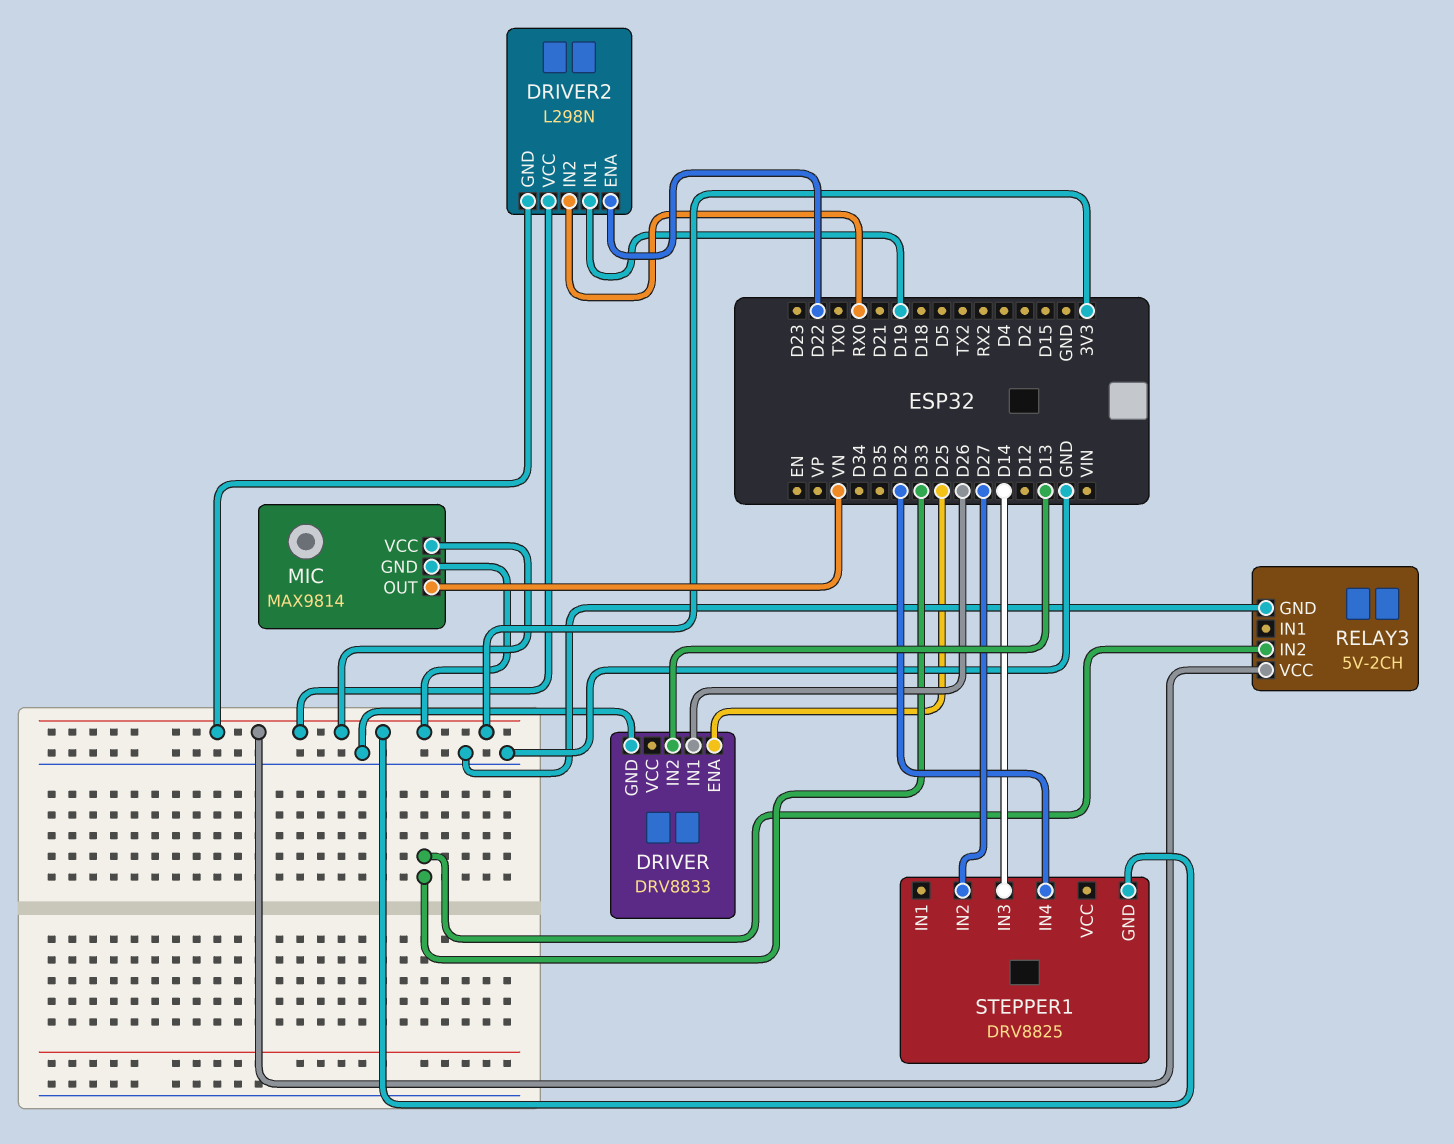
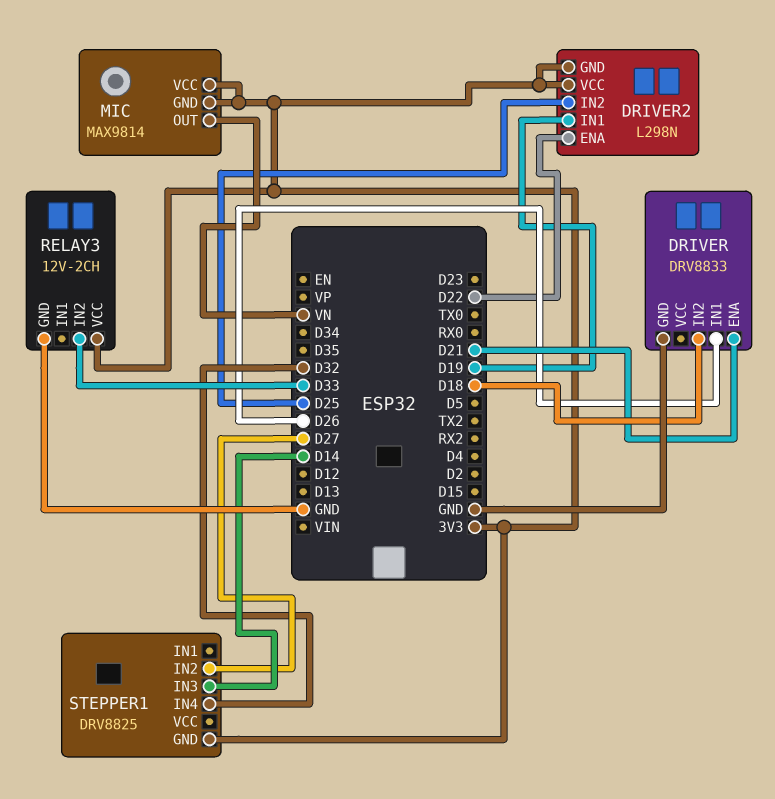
DRIVER pin ENA: D25 -> D21
DRIVER pin IN2: D13 -> D18
DRIVER2 pin IN2: RX0 -> D25
RELAY3: 5V-2CH -> 12V-2CH

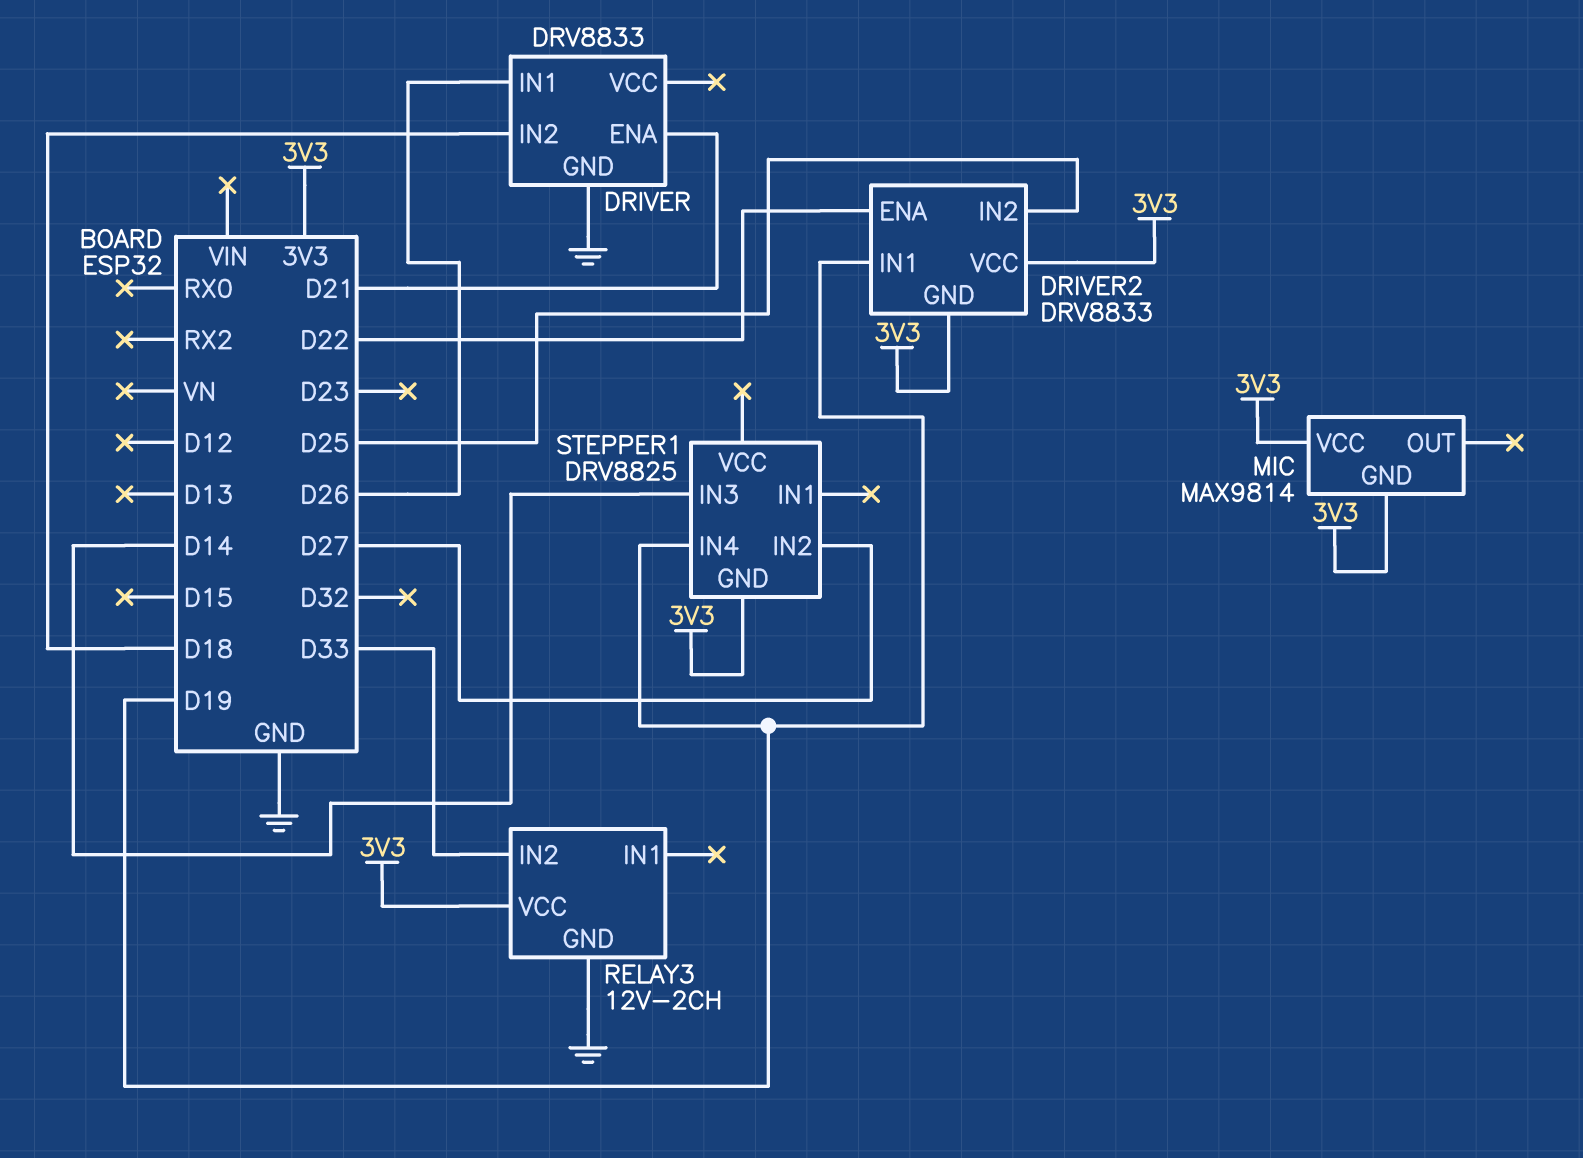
DRIVER2: L298N -> DRV8833
MIC pin OUT: VN -> none
STEPPER1 pin IN4: D32 -> D19

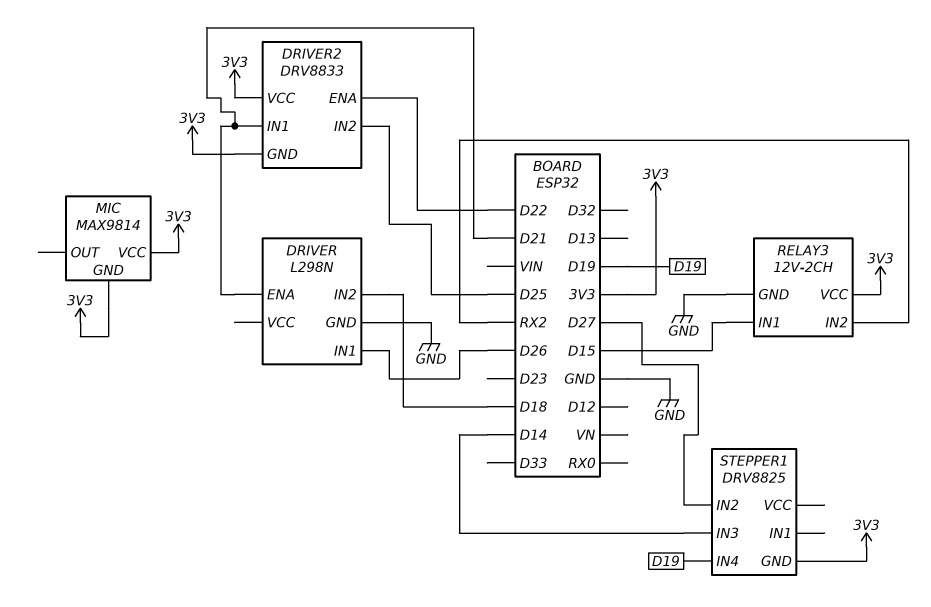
DRIVER: DRV8833 -> L298N
DRIVER2 pin IN1: D19 -> D21
RELAY3 pin IN1: none -> D15
RELAY3 pin IN2: D33 -> RX2

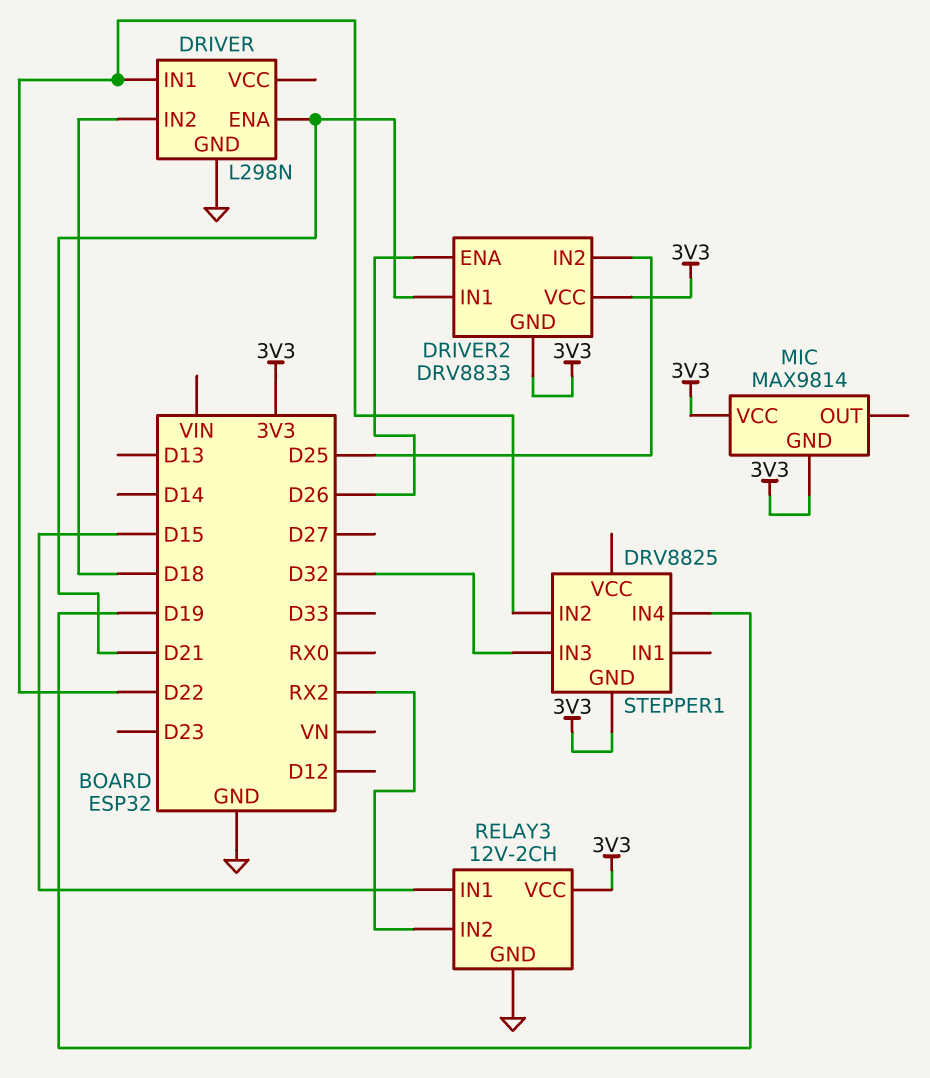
DRIVER pin IN1: D26 -> D22
DRIVER2 pin ENA: D22 -> D26
STEPPER1 pin IN2: D27 -> D22
STEPPER1 pin IN3: D14 -> D32

